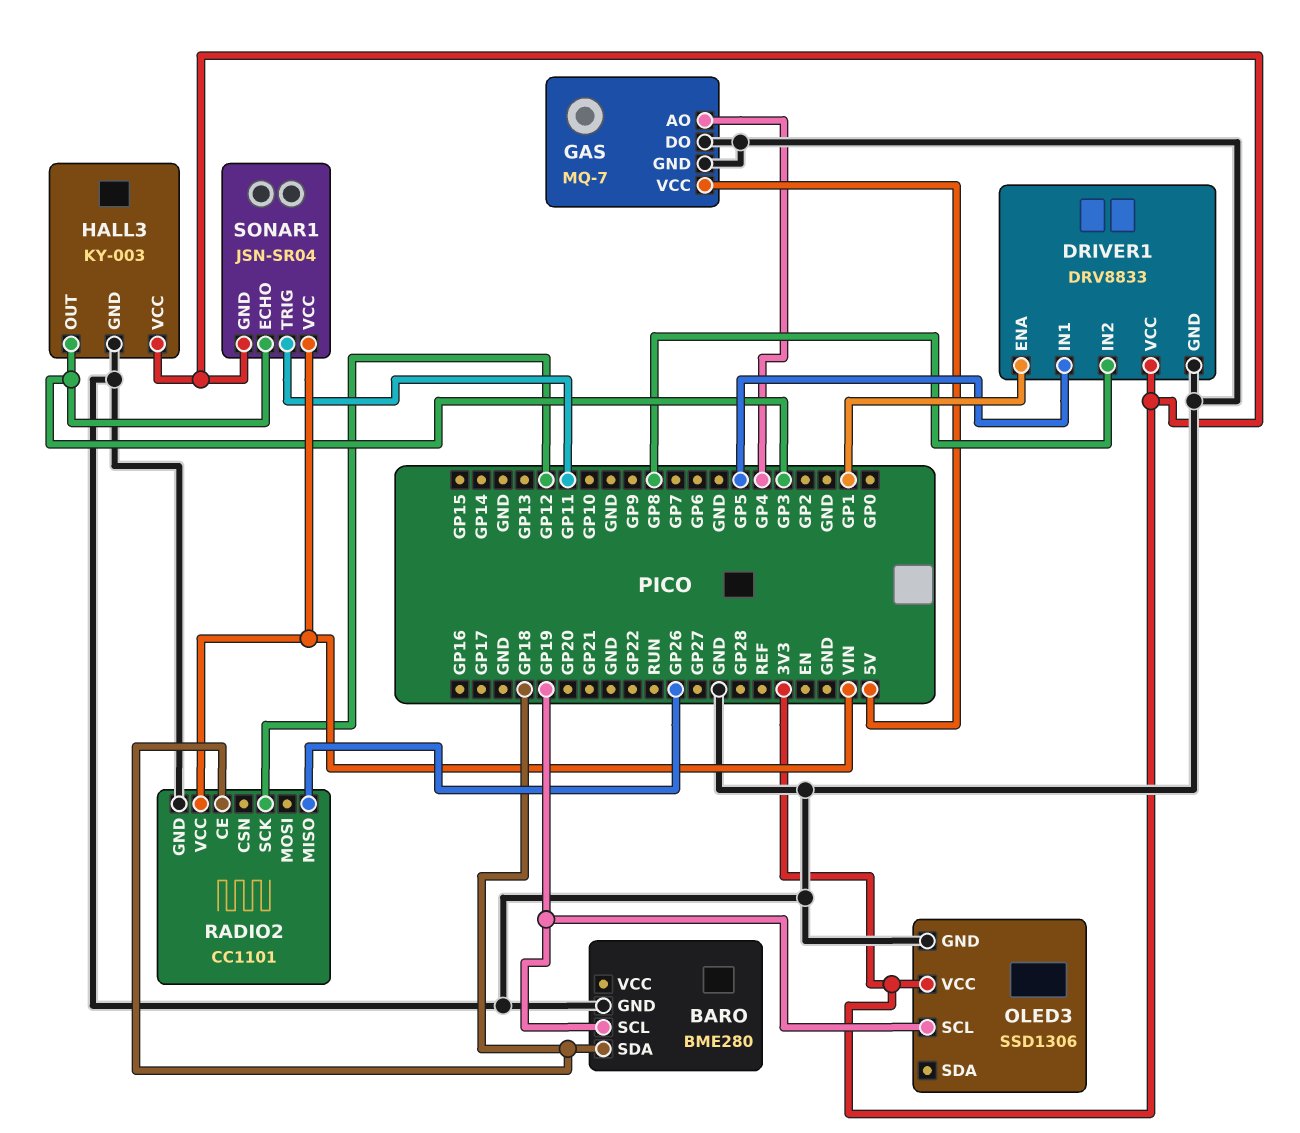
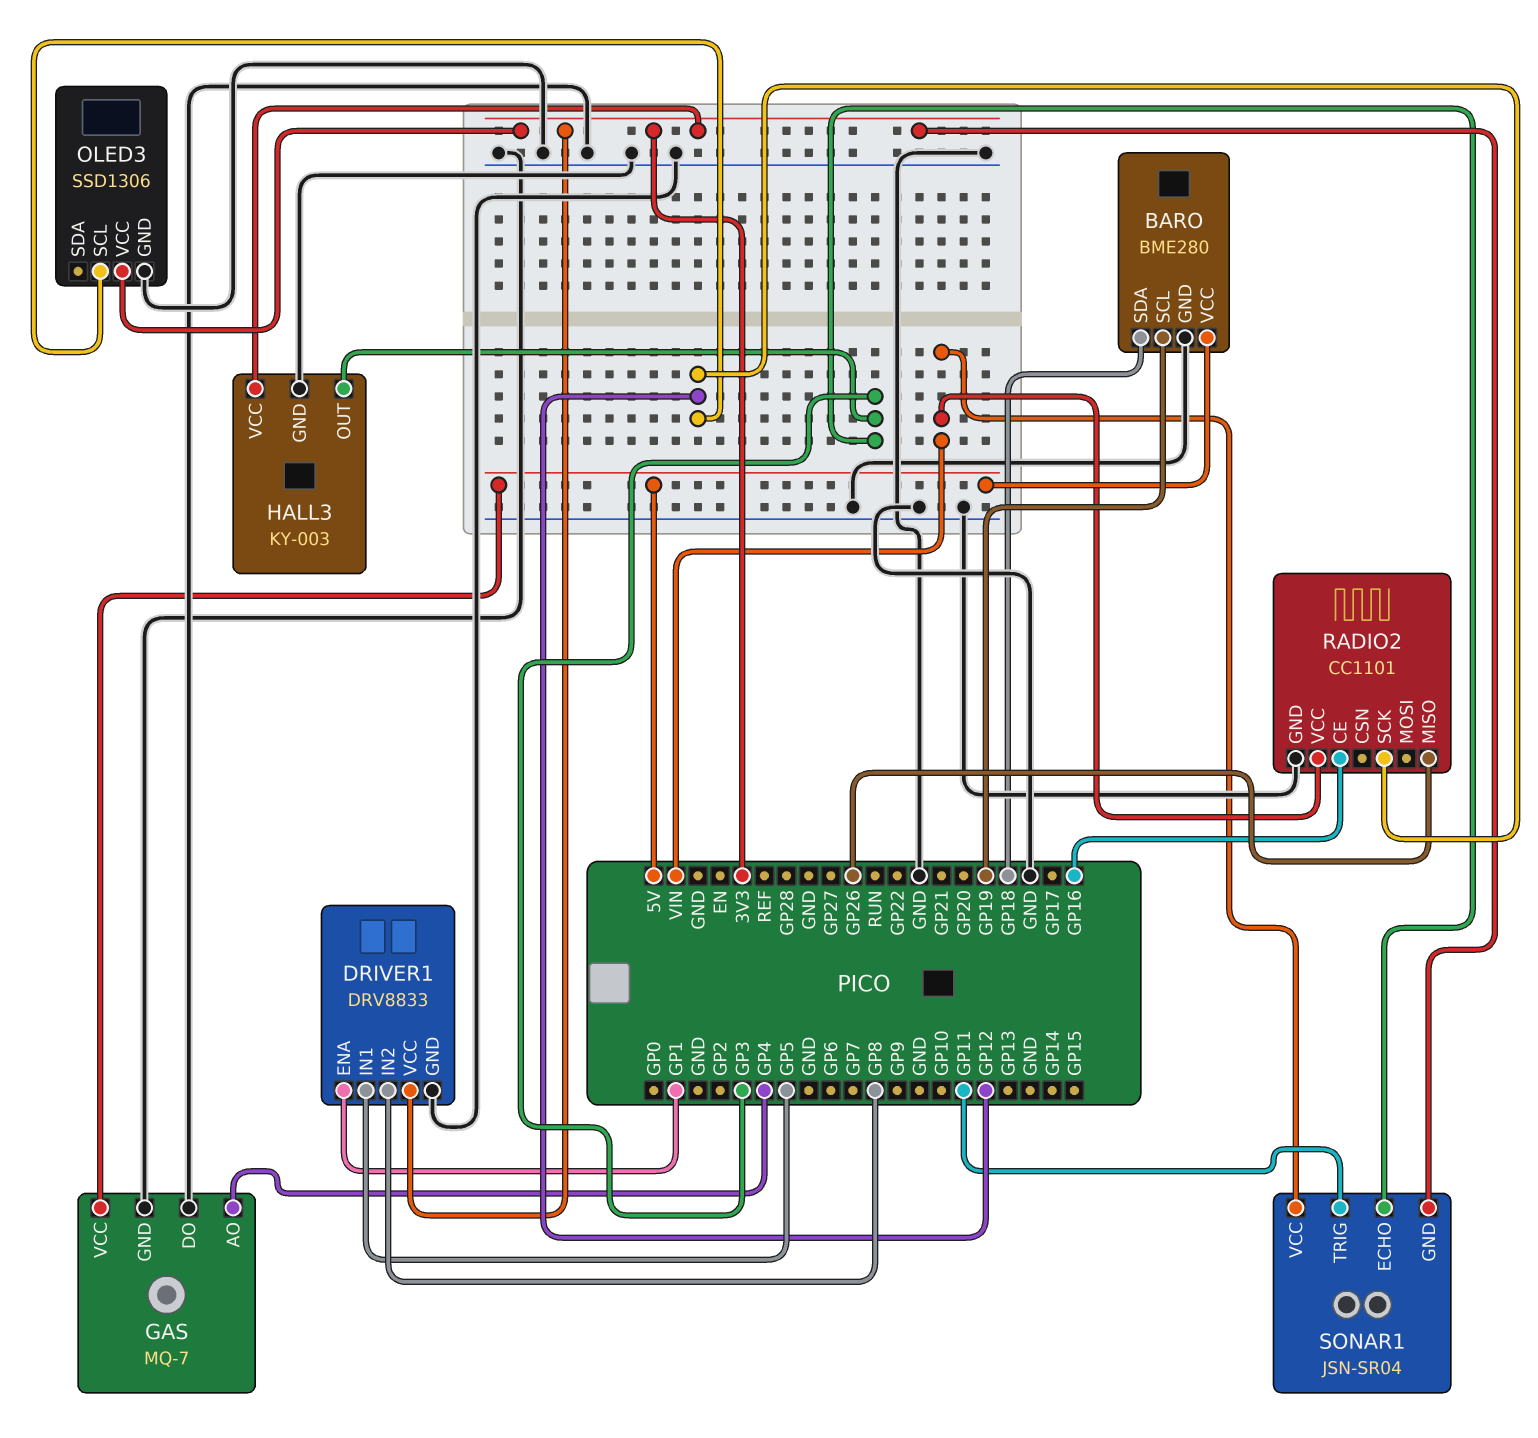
BARO pin VCC: none -> 5V
OLED3 pin SCL: GP19 -> GP12
RADIO2 pin CE: GP18 -> GP16

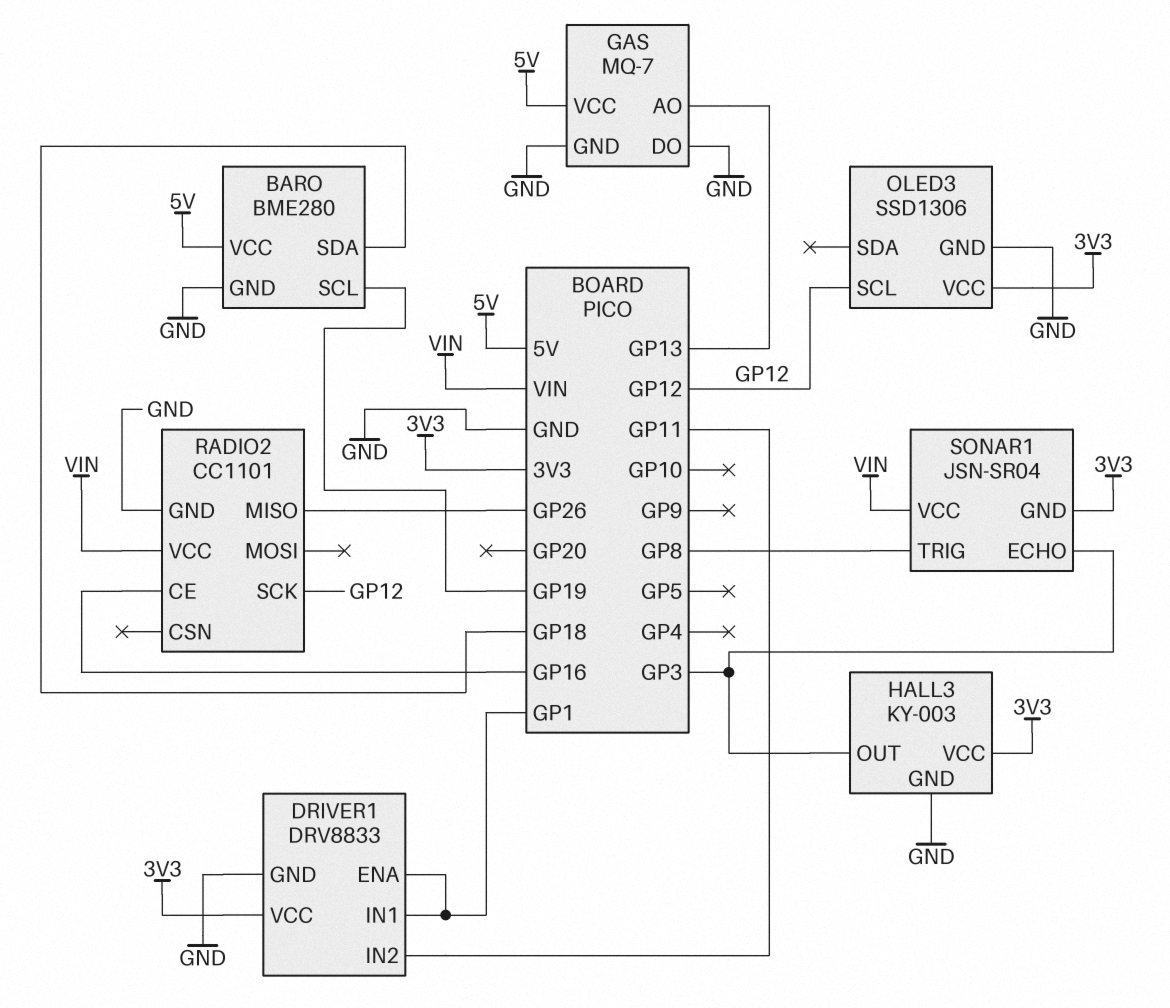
DRIVER1 pin IN1: GP5 -> GP1
DRIVER1 pin IN2: GP8 -> GP11
GAS pin AO: GP4 -> GP13
SONAR1 pin TRIG: GP11 -> GP8

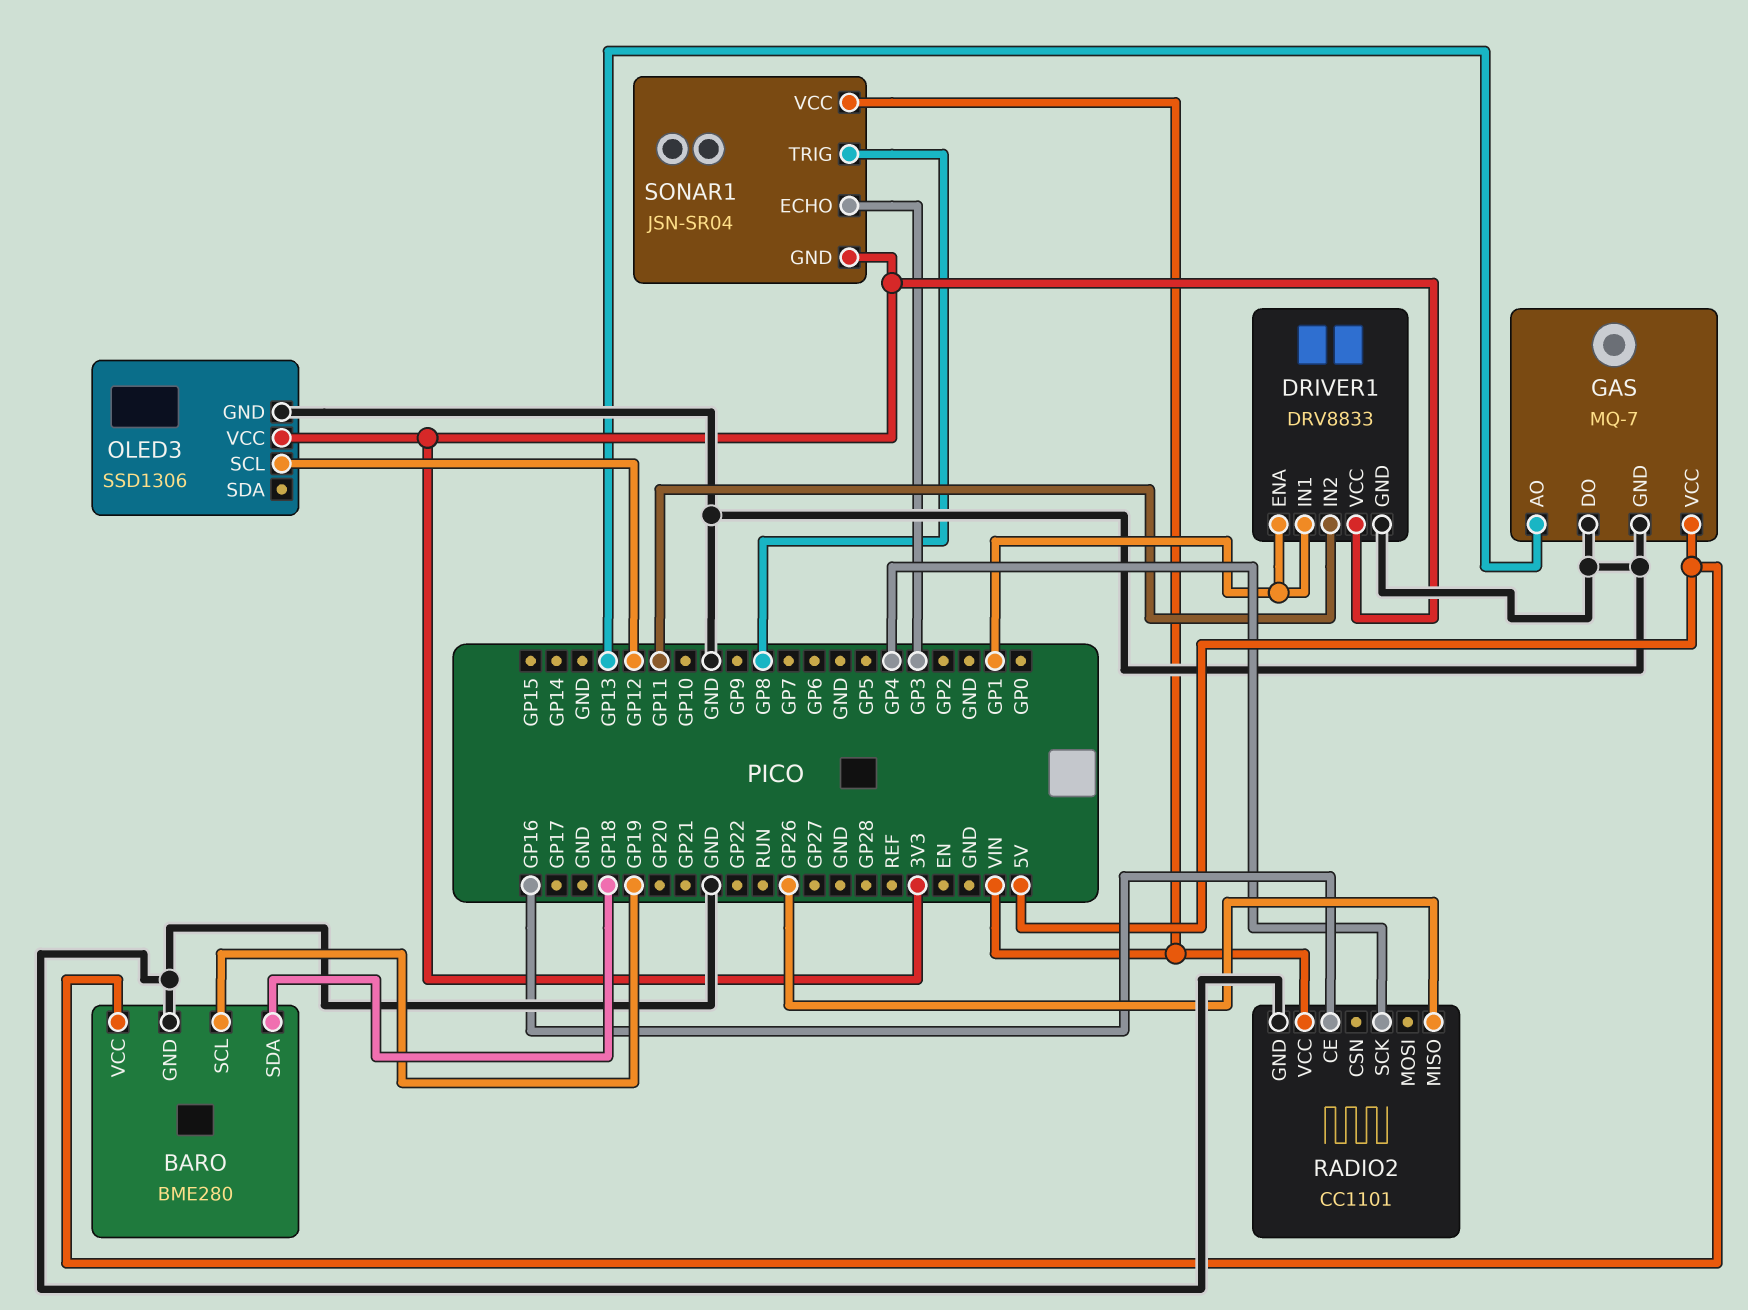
HALL3: KY-003 -> none
HALL3 pin GND: GND -> none
HALL3 pin OUT: GP3 -> none
HALL3 pin VCC: 3V3 -> none
RADIO2 pin SCK: GP12 -> GP4

